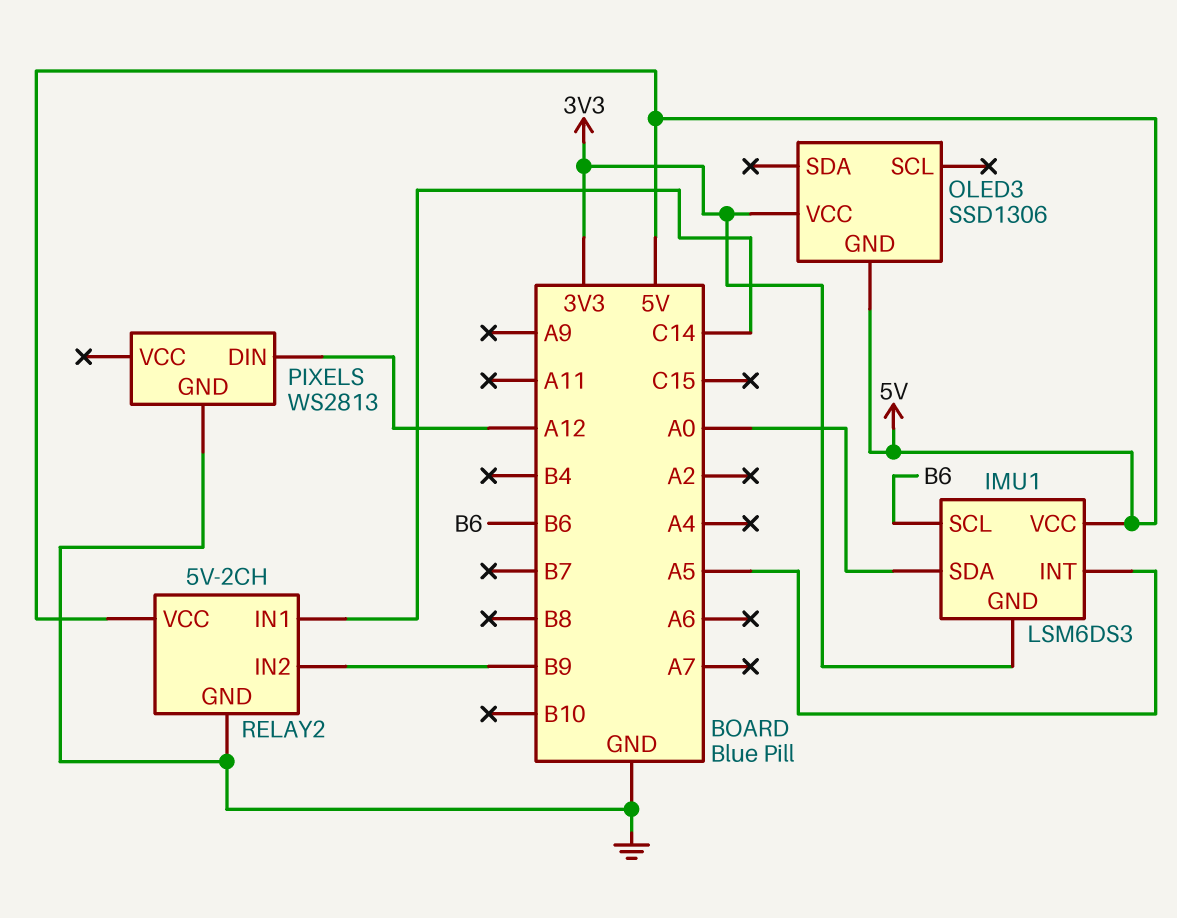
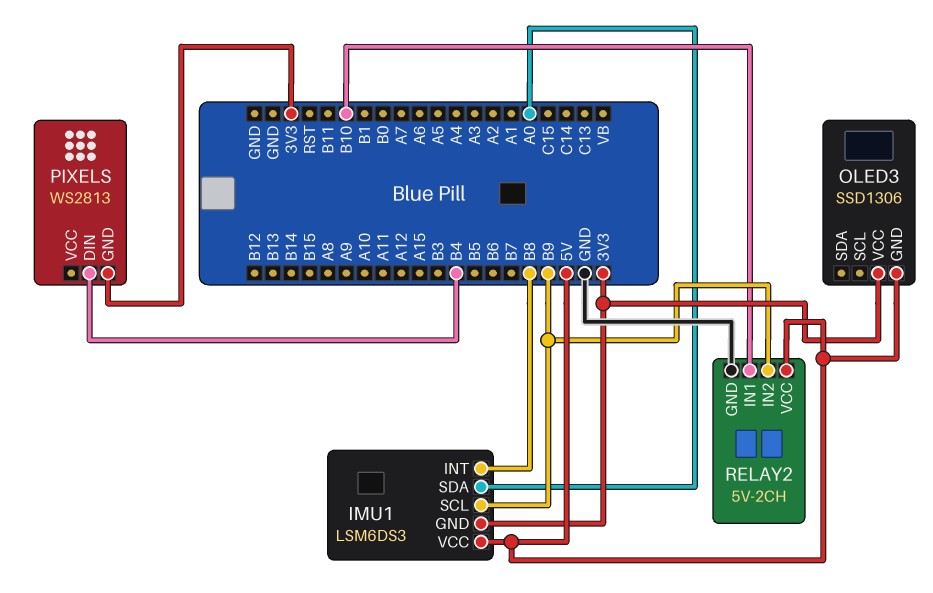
IMU1 pin INT: A5 -> B8
IMU1 pin SCL: B6 -> B9
PIXELS pin DIN: A12 -> B4
PIXELS pin GND: GND -> 3V3
RELAY2 pin IN1: C14 -> B10

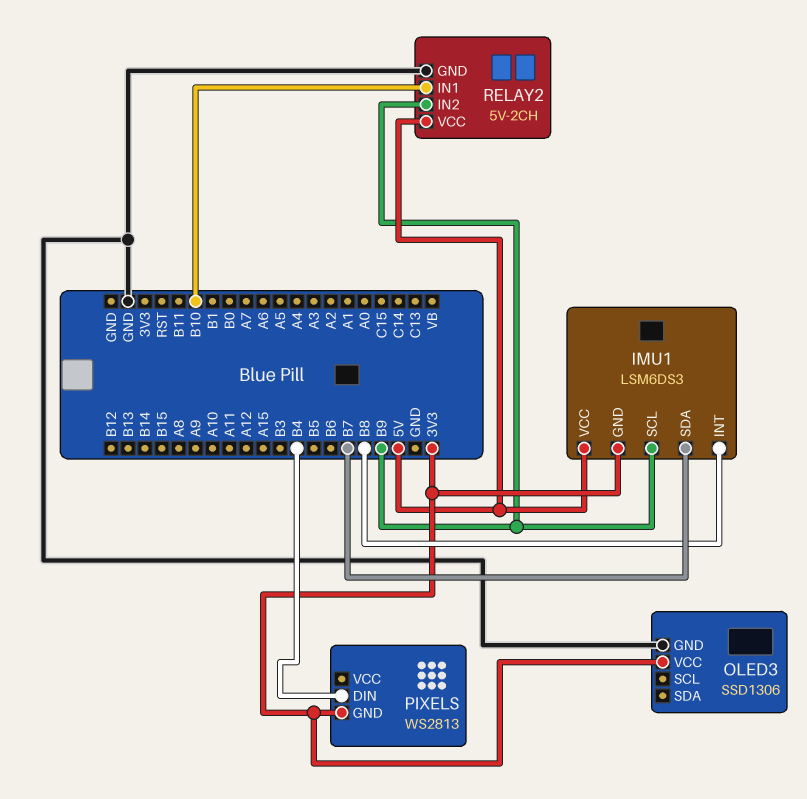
IMU1 pin SDA: A0 -> B7
OLED3 pin GND: 5V -> GND

